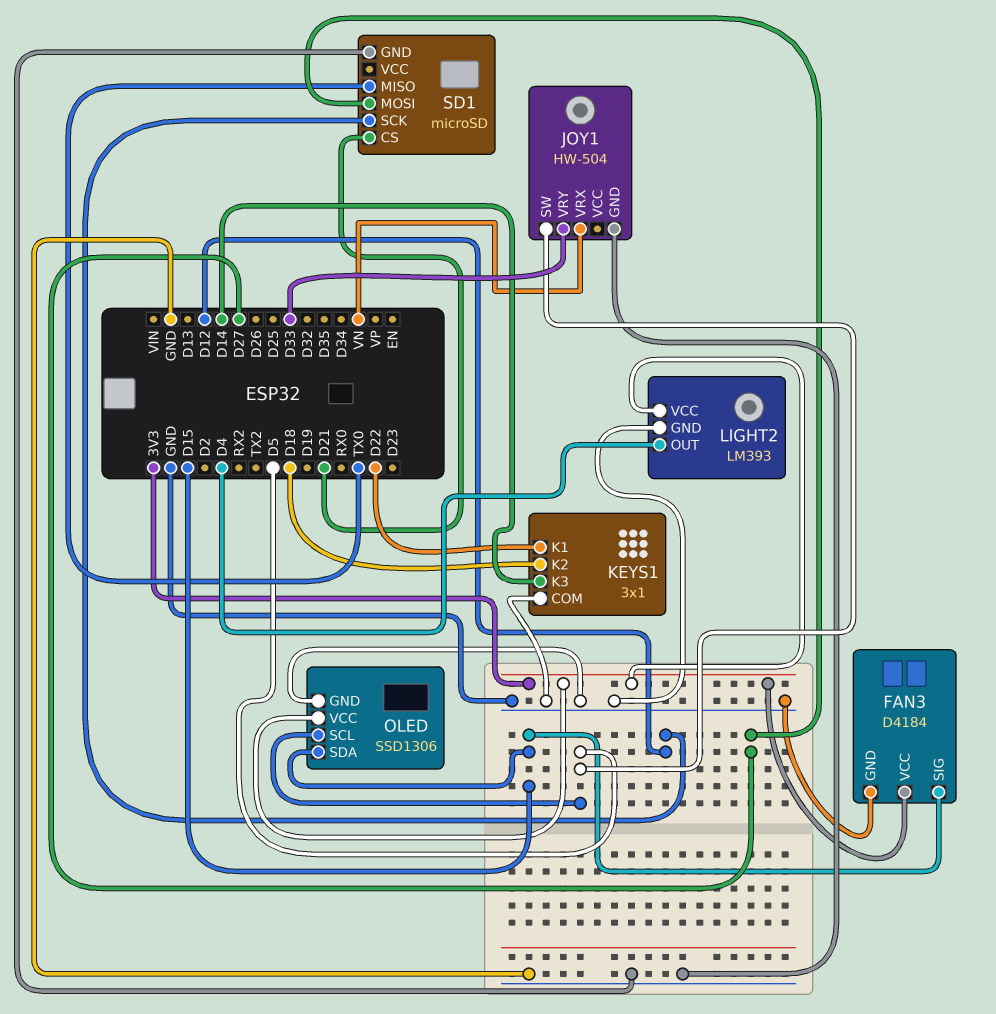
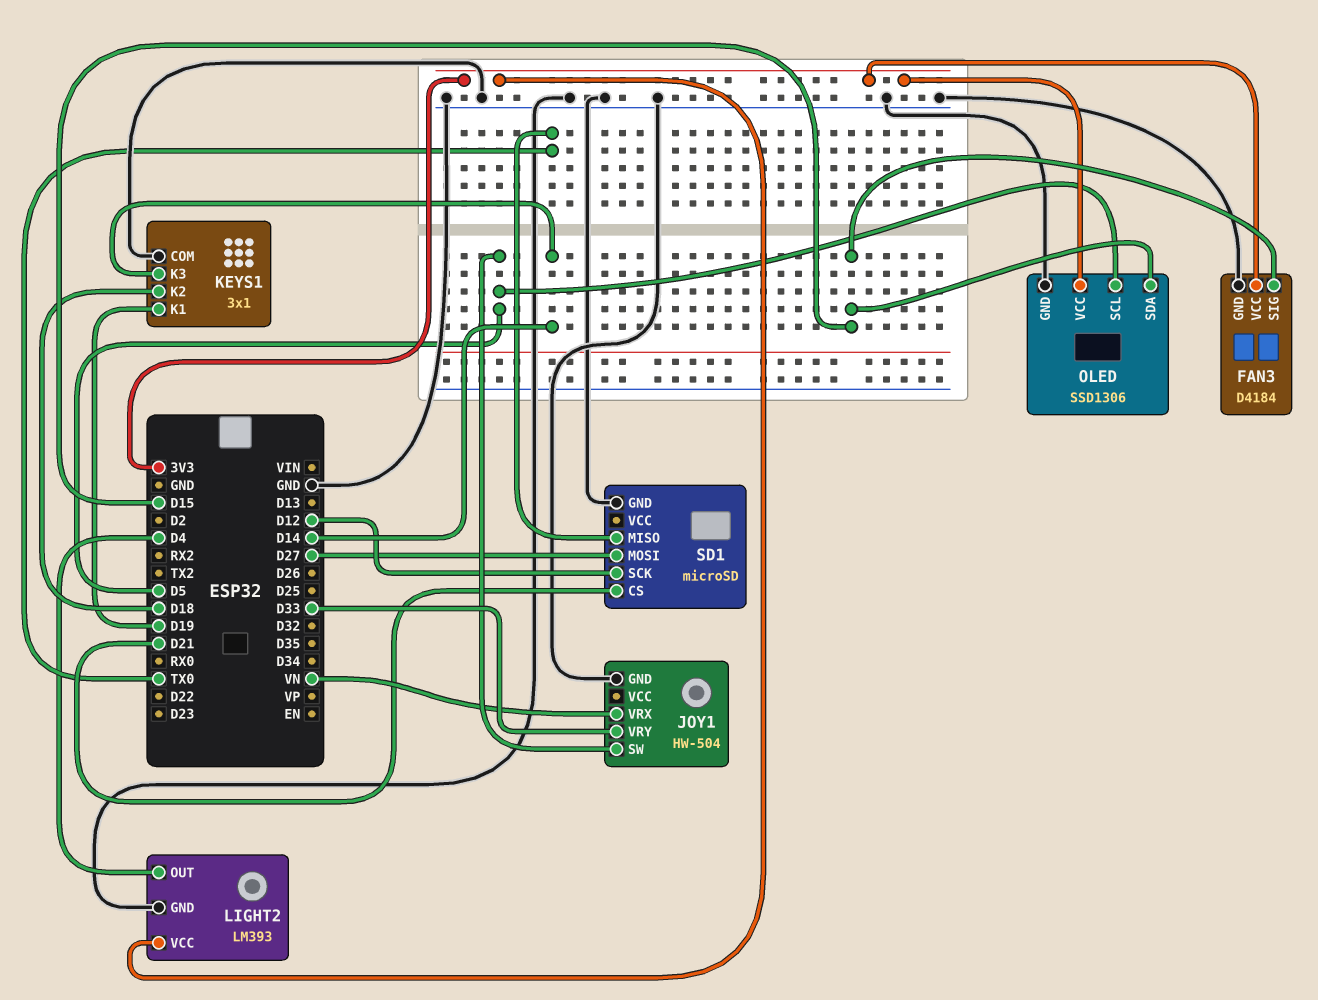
KEYS1 pin K1: D22 -> D19

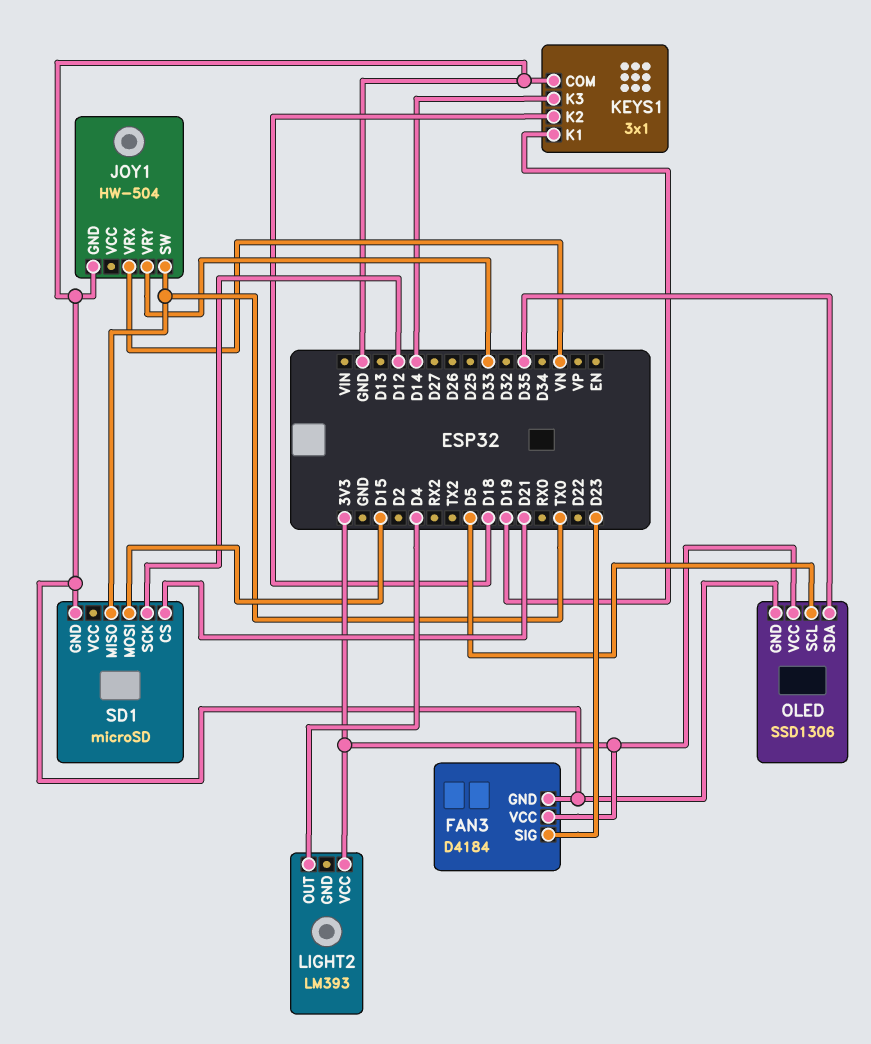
FAN3 pin SIG: D15 -> D23
JOY1 pin SW: D5 -> TX0
LIGHT2 pin GND: GND -> none
OLED pin SDA: D15 -> D35
SD1 pin MOSI: D27 -> D15

